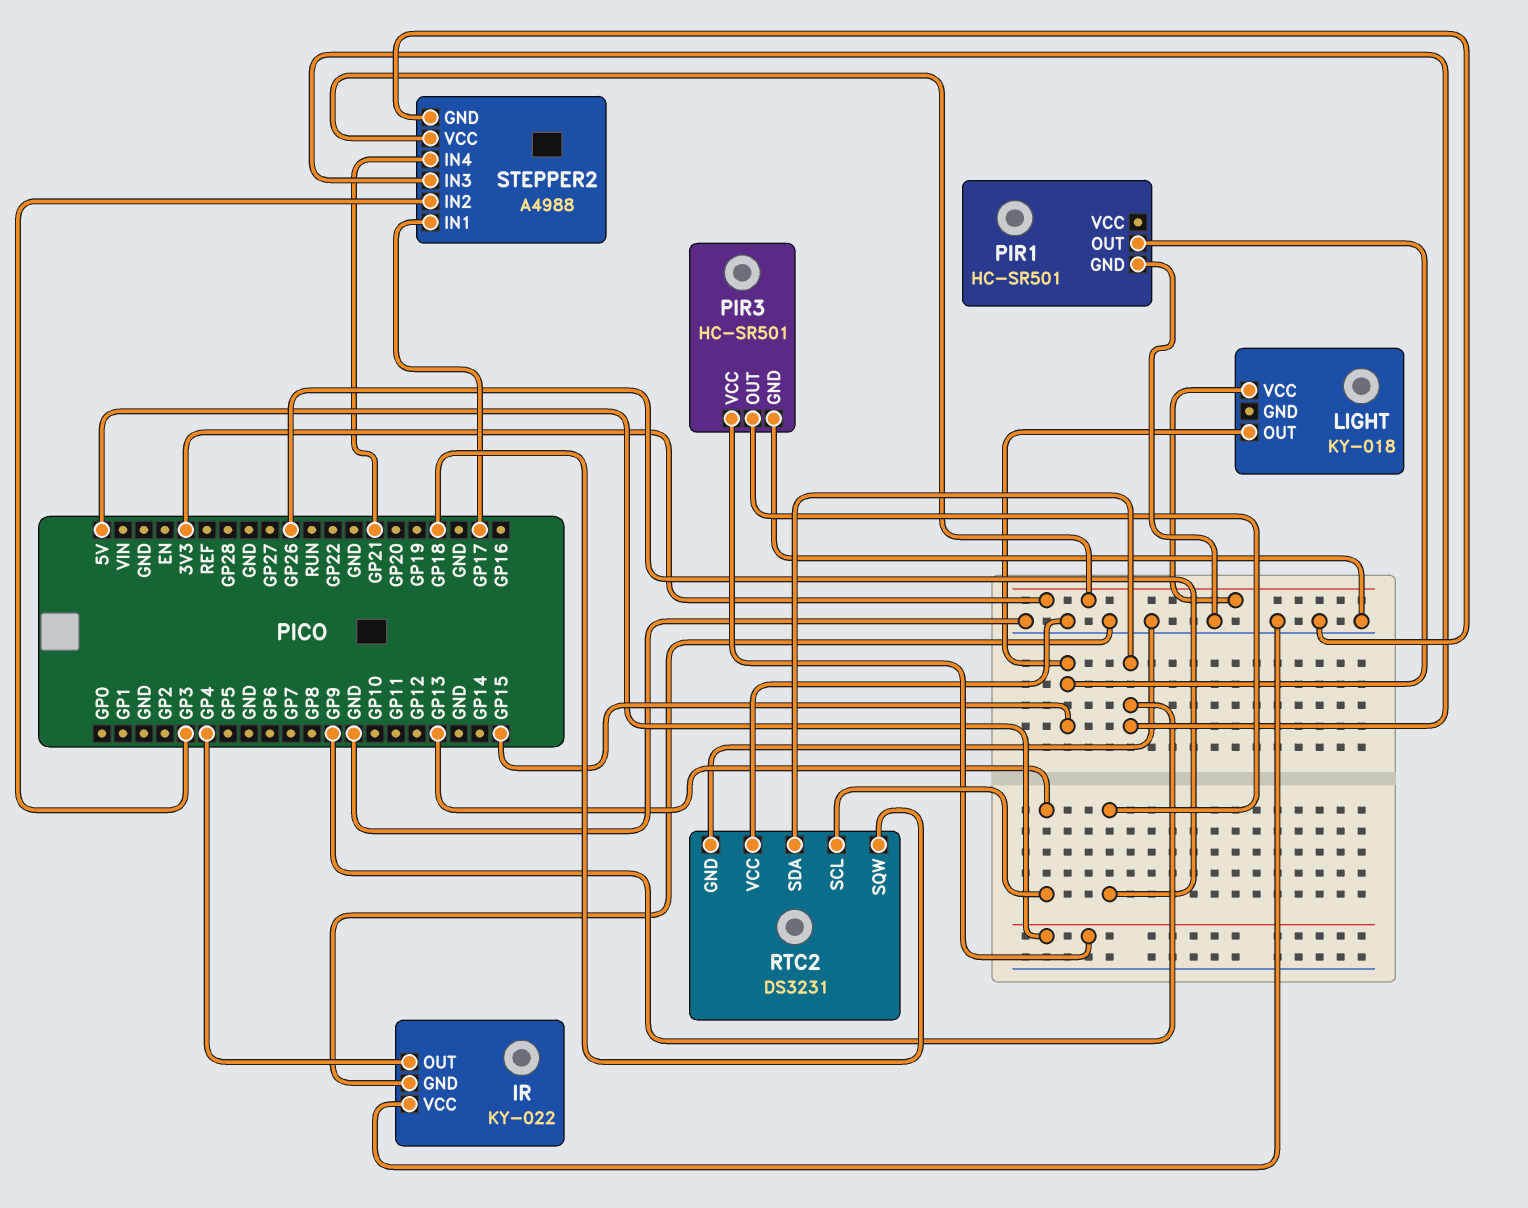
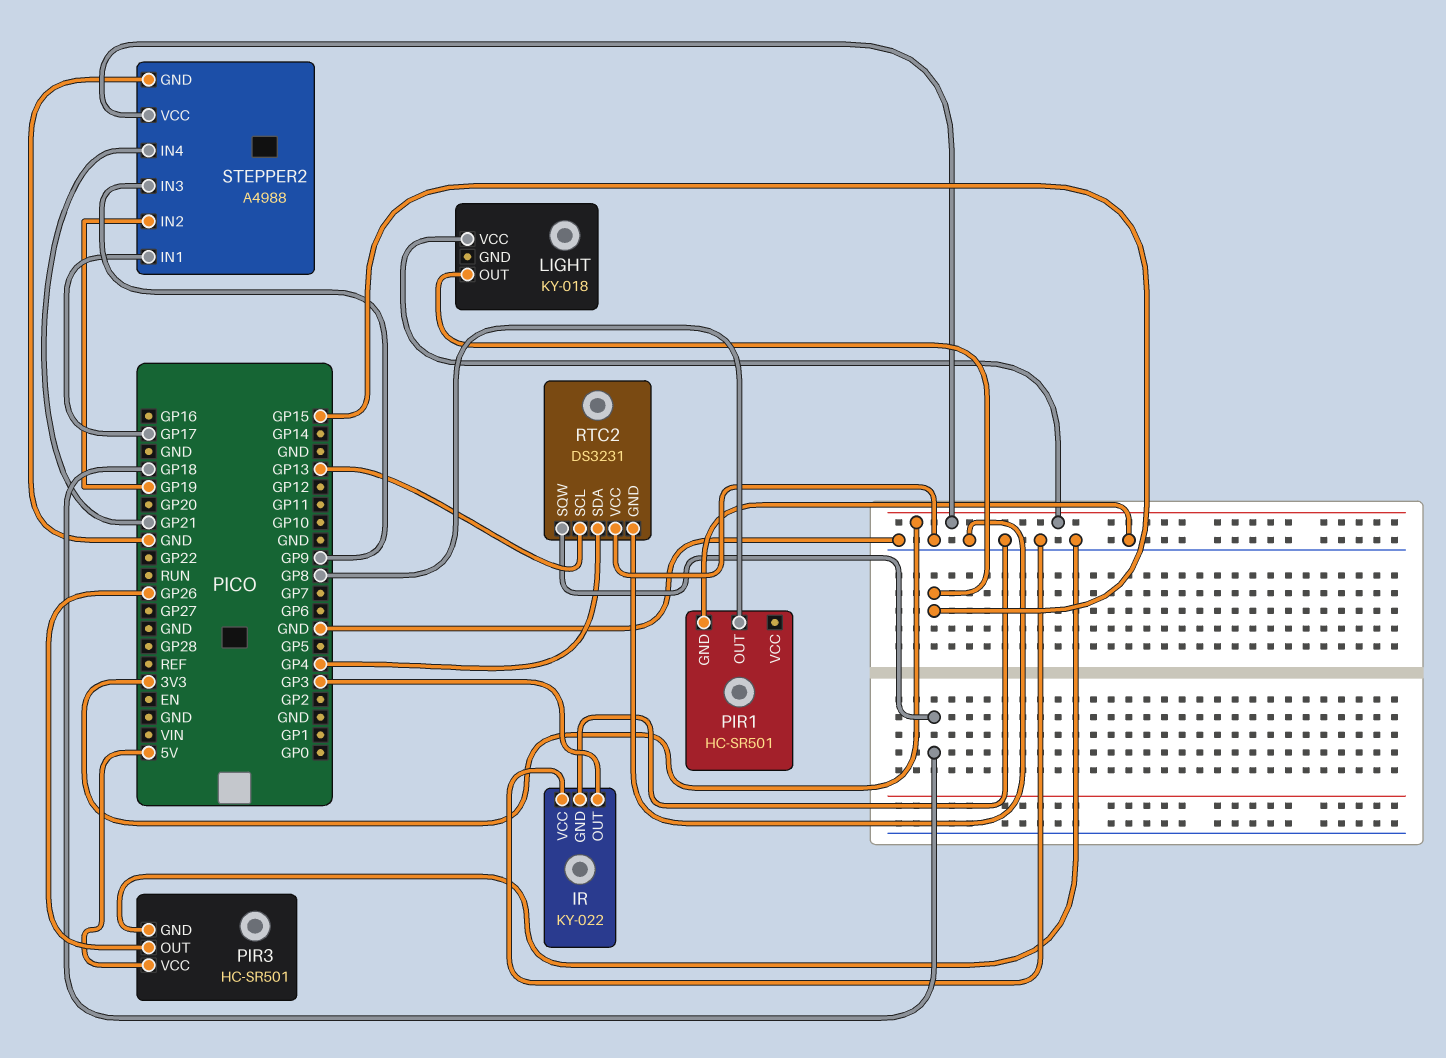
IR pin OUT: GP4 -> GP3
PIR1 pin OUT: GP15 -> GP8
RTC2 pin SDA: GP9 -> GP4
STEPPER2 pin IN2: GP3 -> GP19

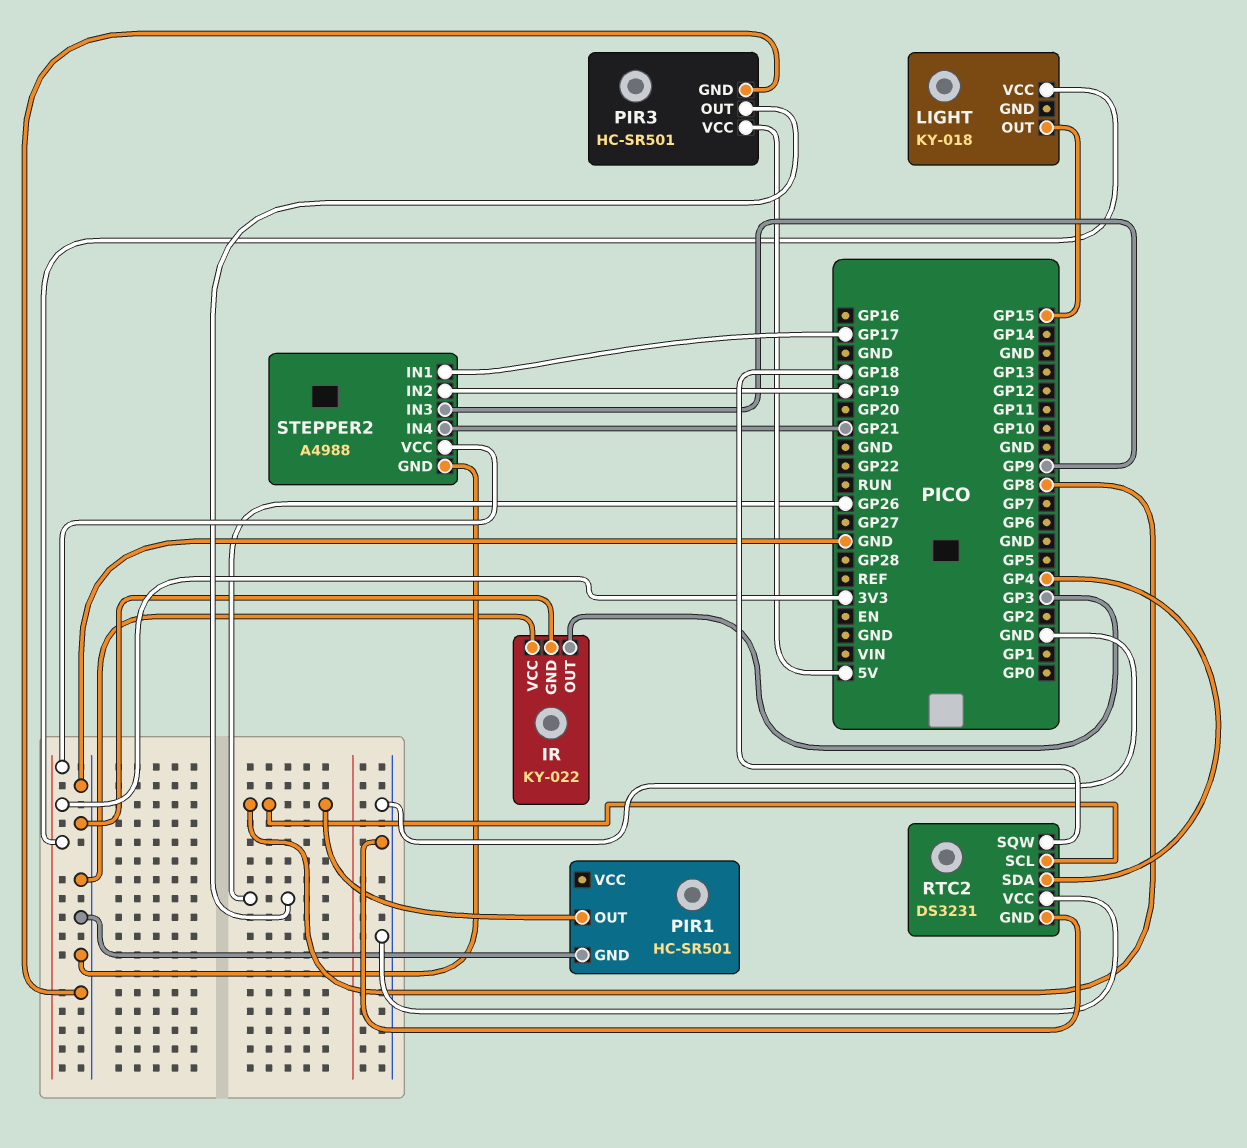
RTC2 pin SCL: GP13 -> GP8

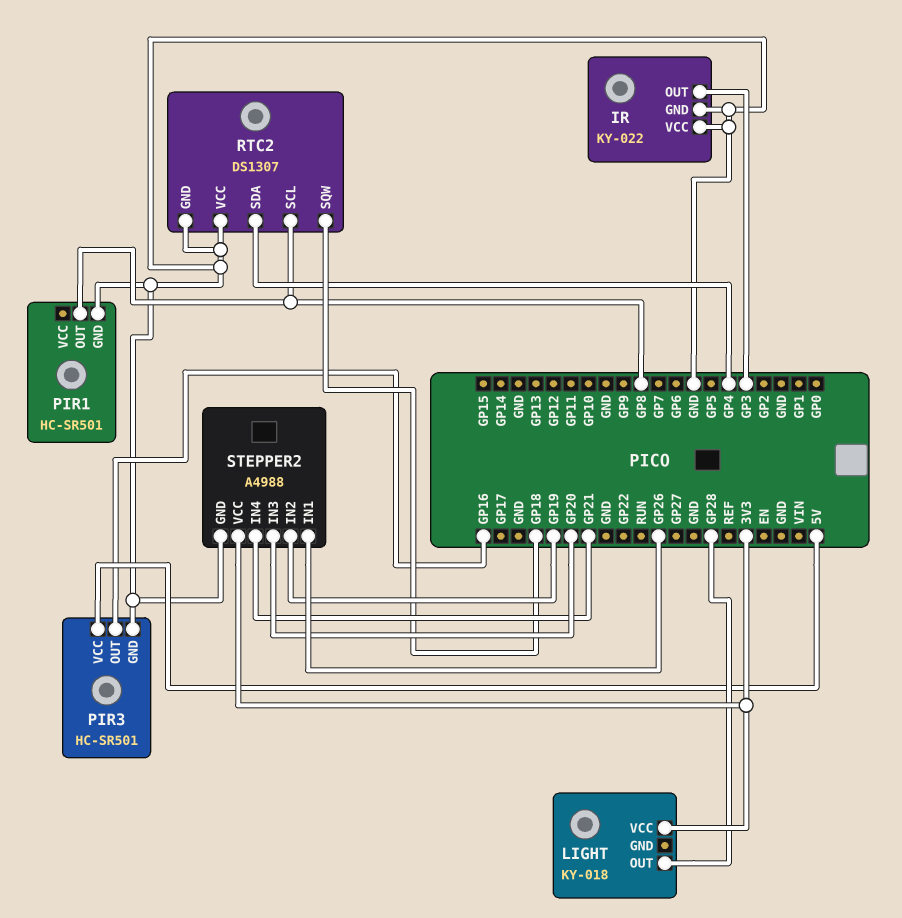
LIGHT pin OUT: GP15 -> GP28
PIR3 pin OUT: GP26 -> GP16
RTC2: DS3231 -> DS1307
STEPPER2 pin IN1: GP17 -> GP26
STEPPER2 pin IN3: GP9 -> GP20

